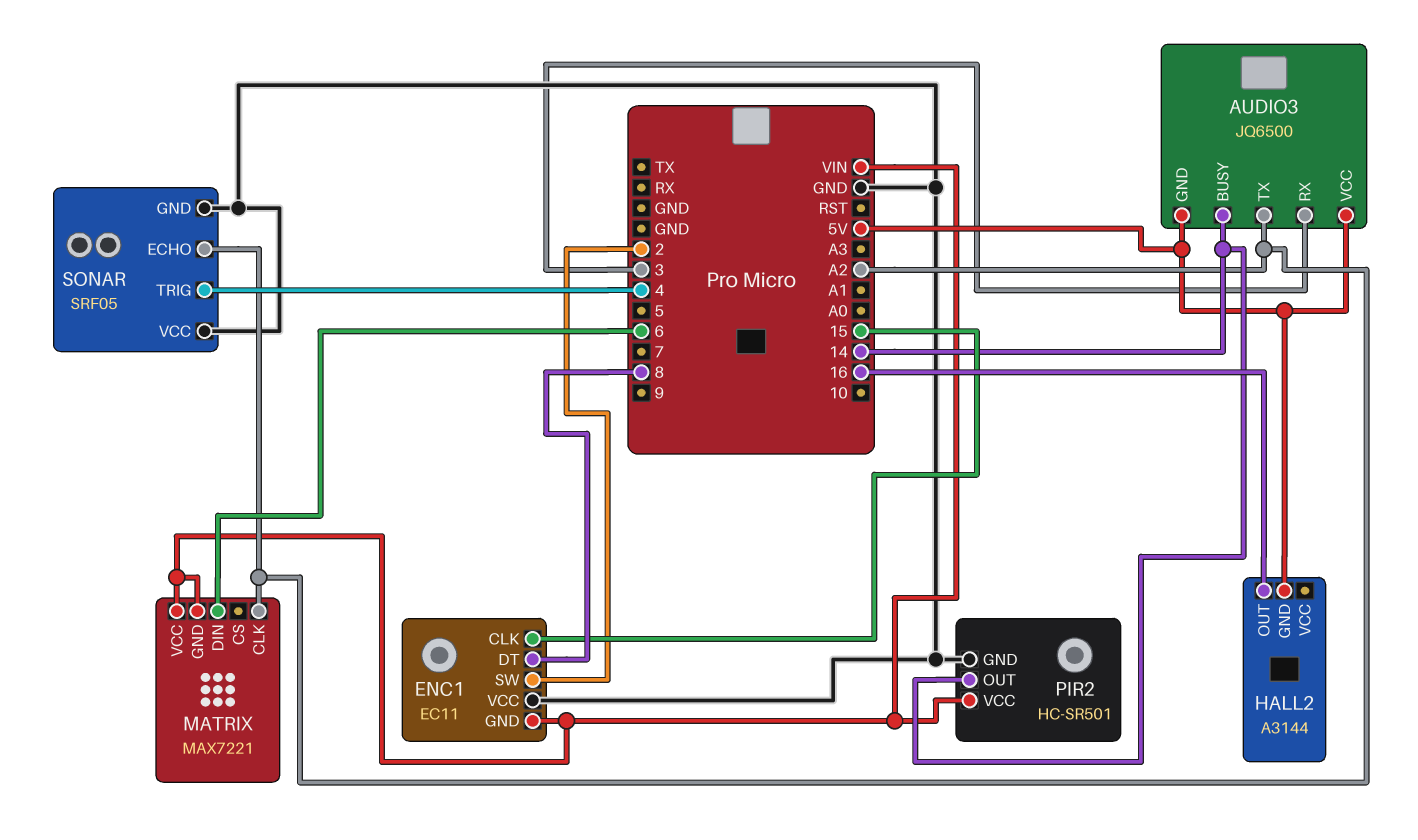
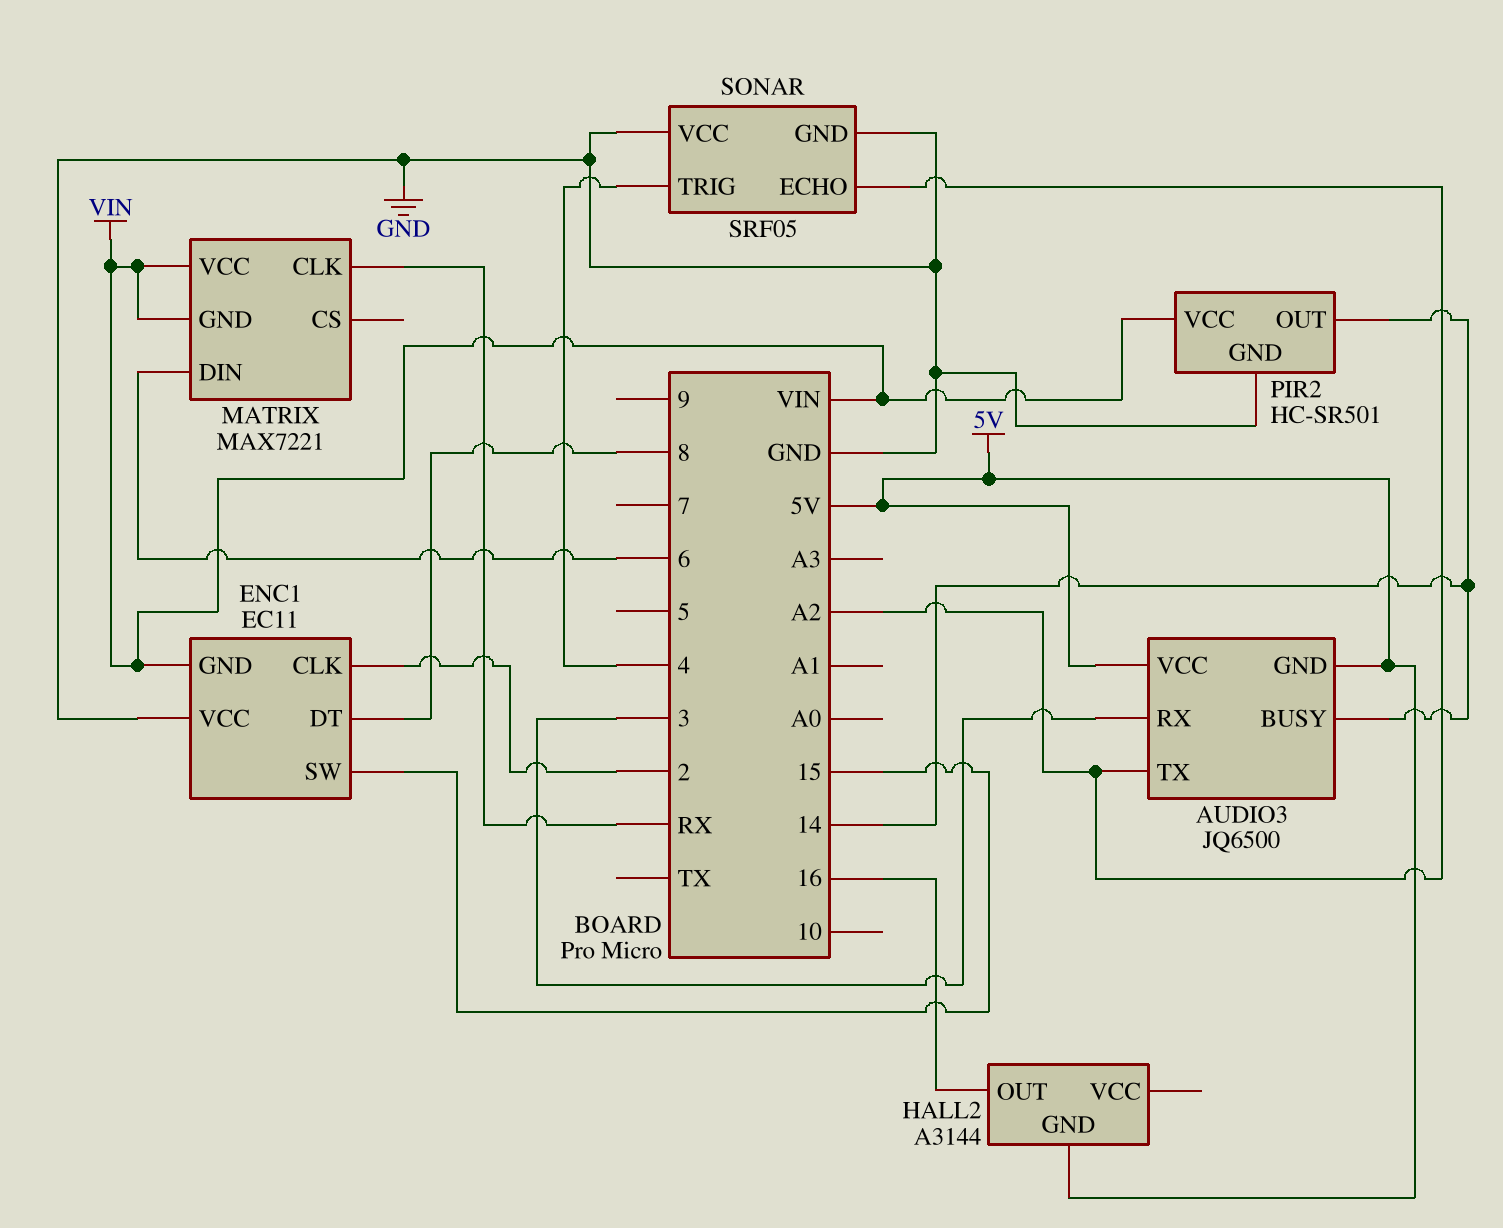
ENC1 pin CLK: 15 -> 2
ENC1 pin SW: 2 -> 15
MATRIX pin CLK: A2 -> RX

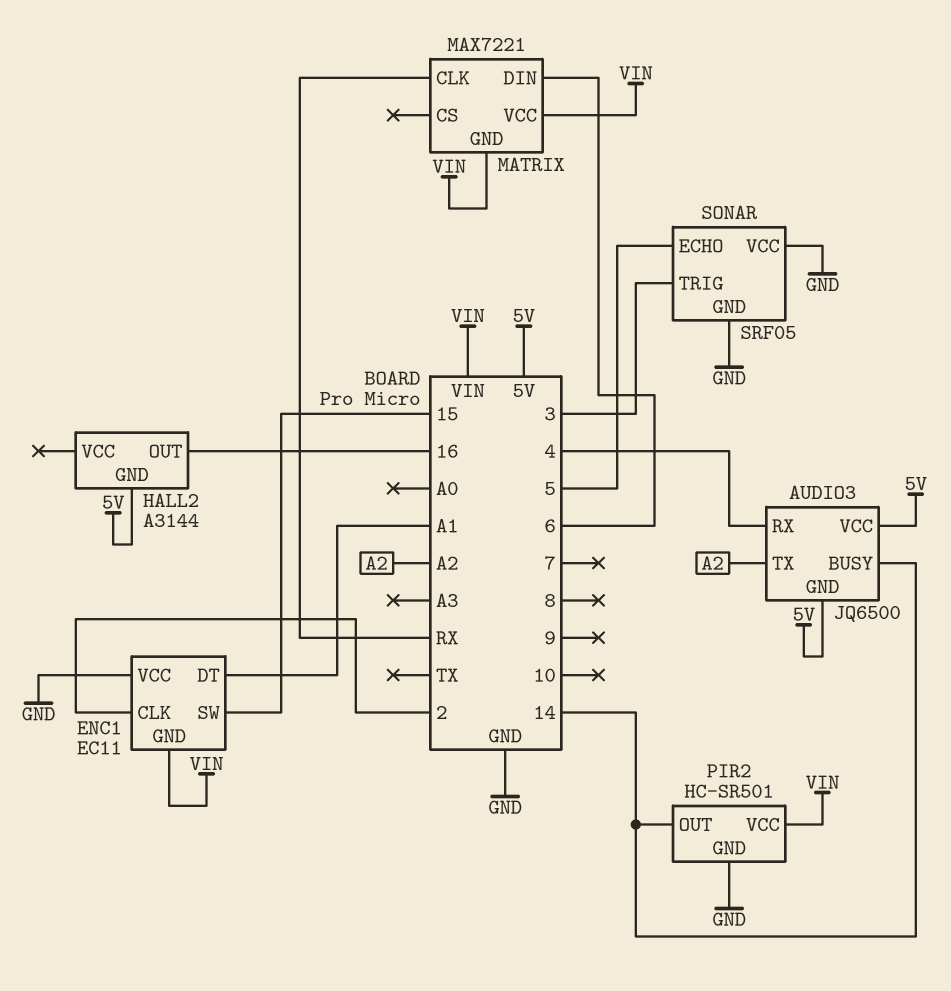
AUDIO3 pin RX: 3 -> 4
ENC1 pin DT: 8 -> A1
SONAR pin ECHO: A2 -> 5
SONAR pin TRIG: 4 -> 3

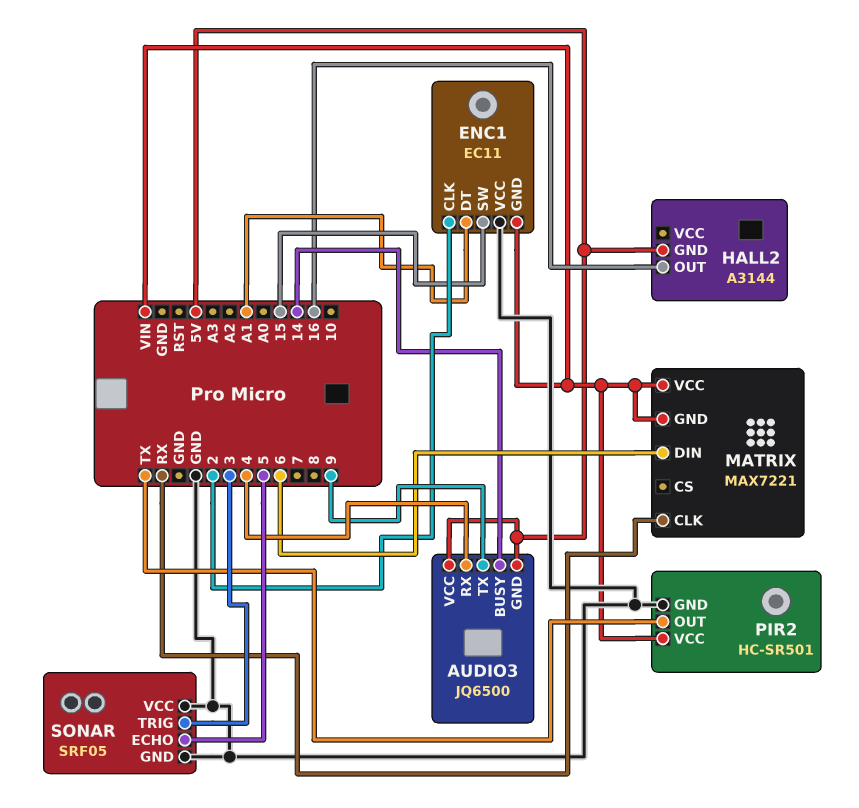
AUDIO3 pin TX: A2 -> 9
PIR2 pin OUT: 14 -> TX

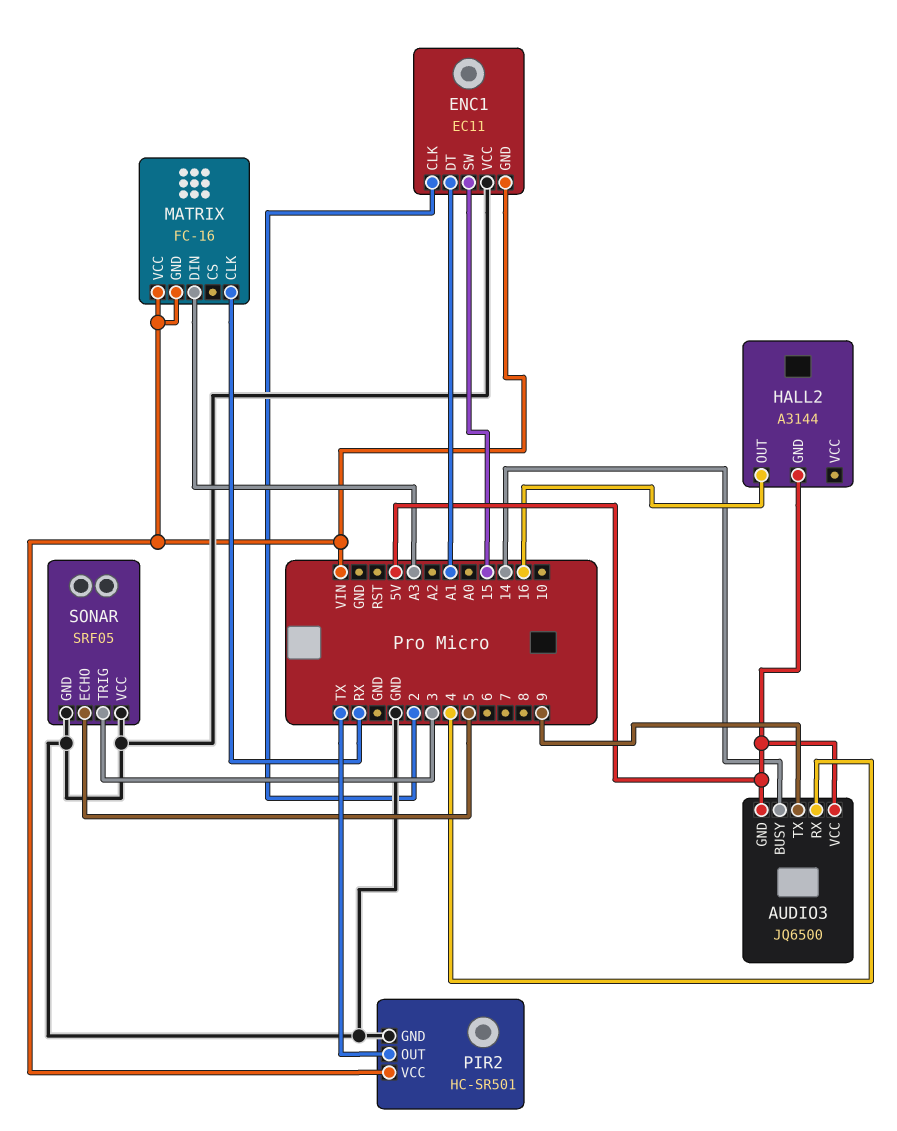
MATRIX: MAX7221 -> FC-16
MATRIX pin DIN: 6 -> A3

